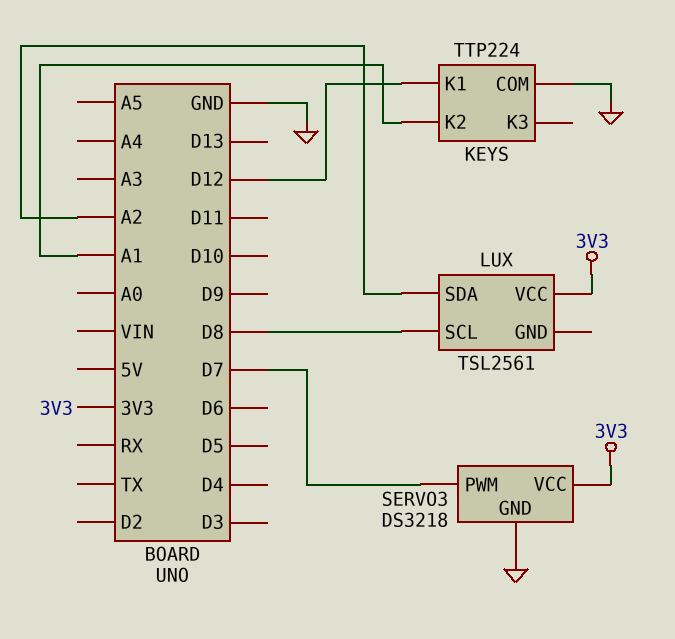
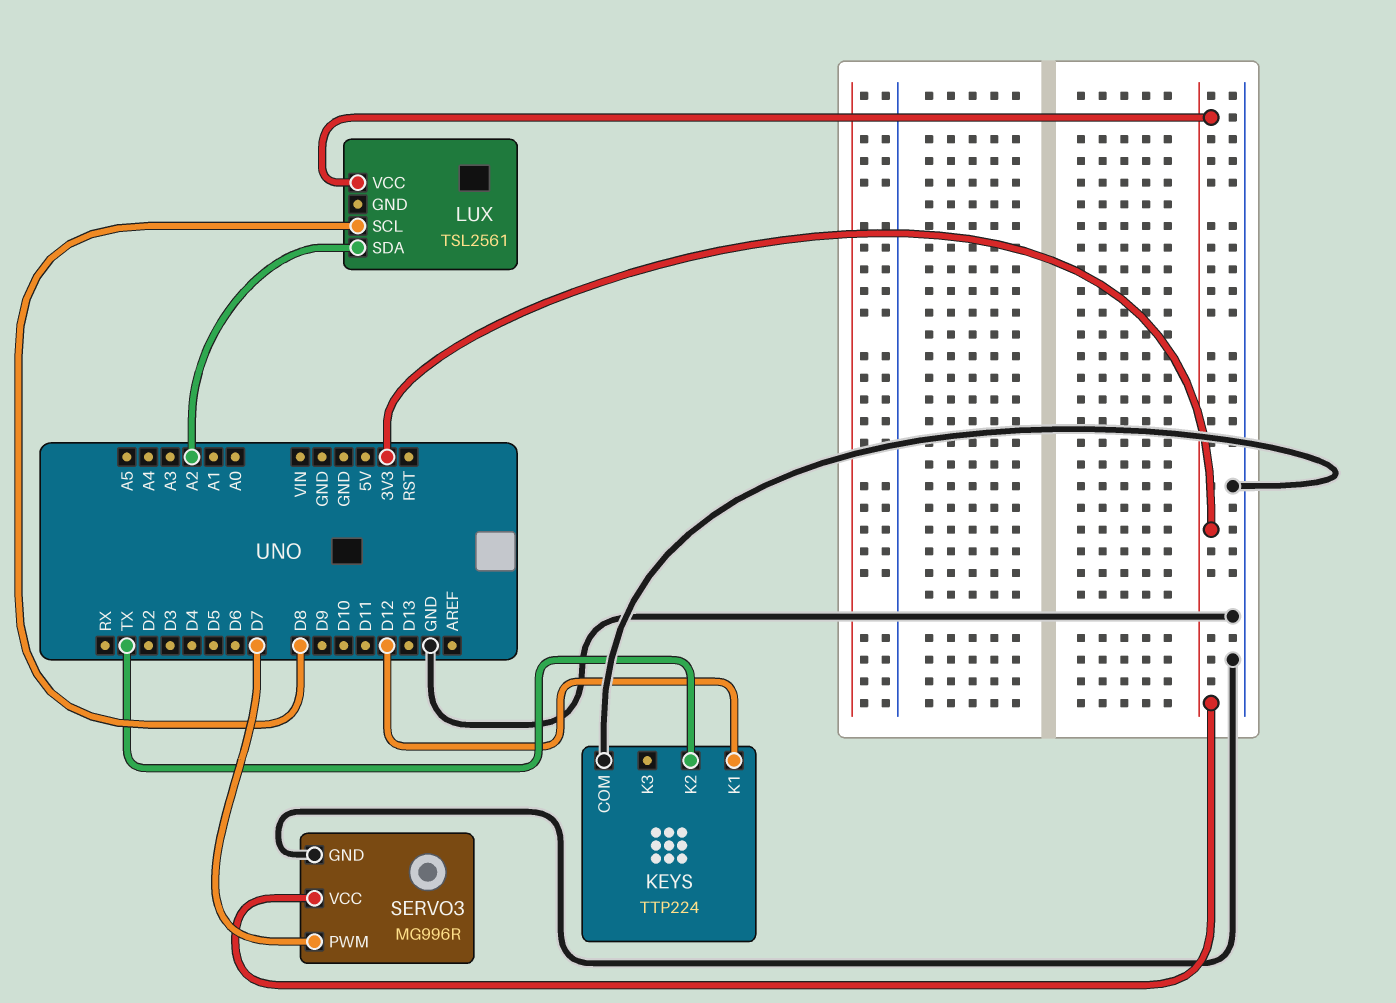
KEYS pin K2: A1 -> TX
SERVO3: DS3218 -> MG996R

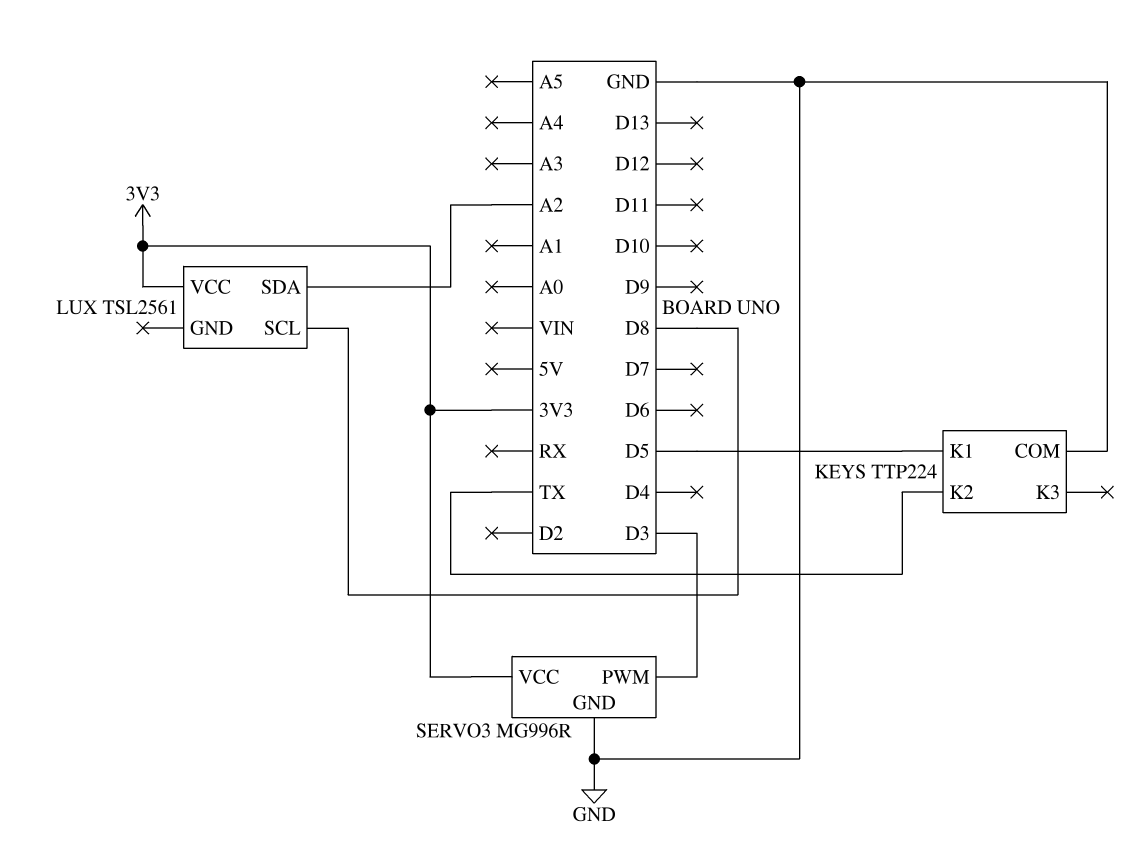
KEYS pin K1: D12 -> D5
SERVO3 pin PWM: D7 -> D3

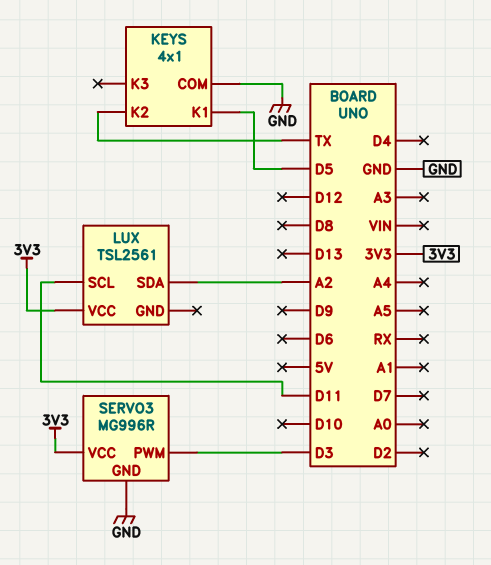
KEYS: TTP224 -> 4x1
LUX pin SCL: D8 -> D11

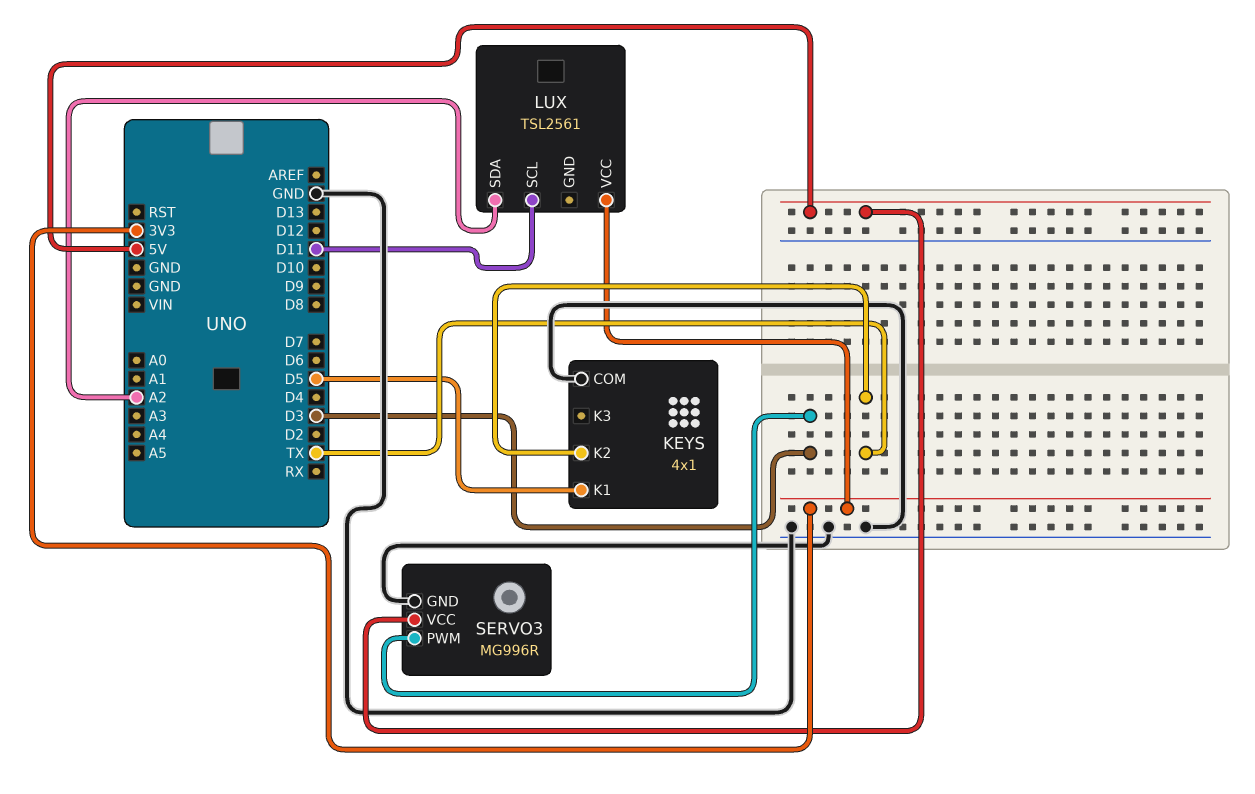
SERVO3 pin VCC: 3V3 -> 5V

